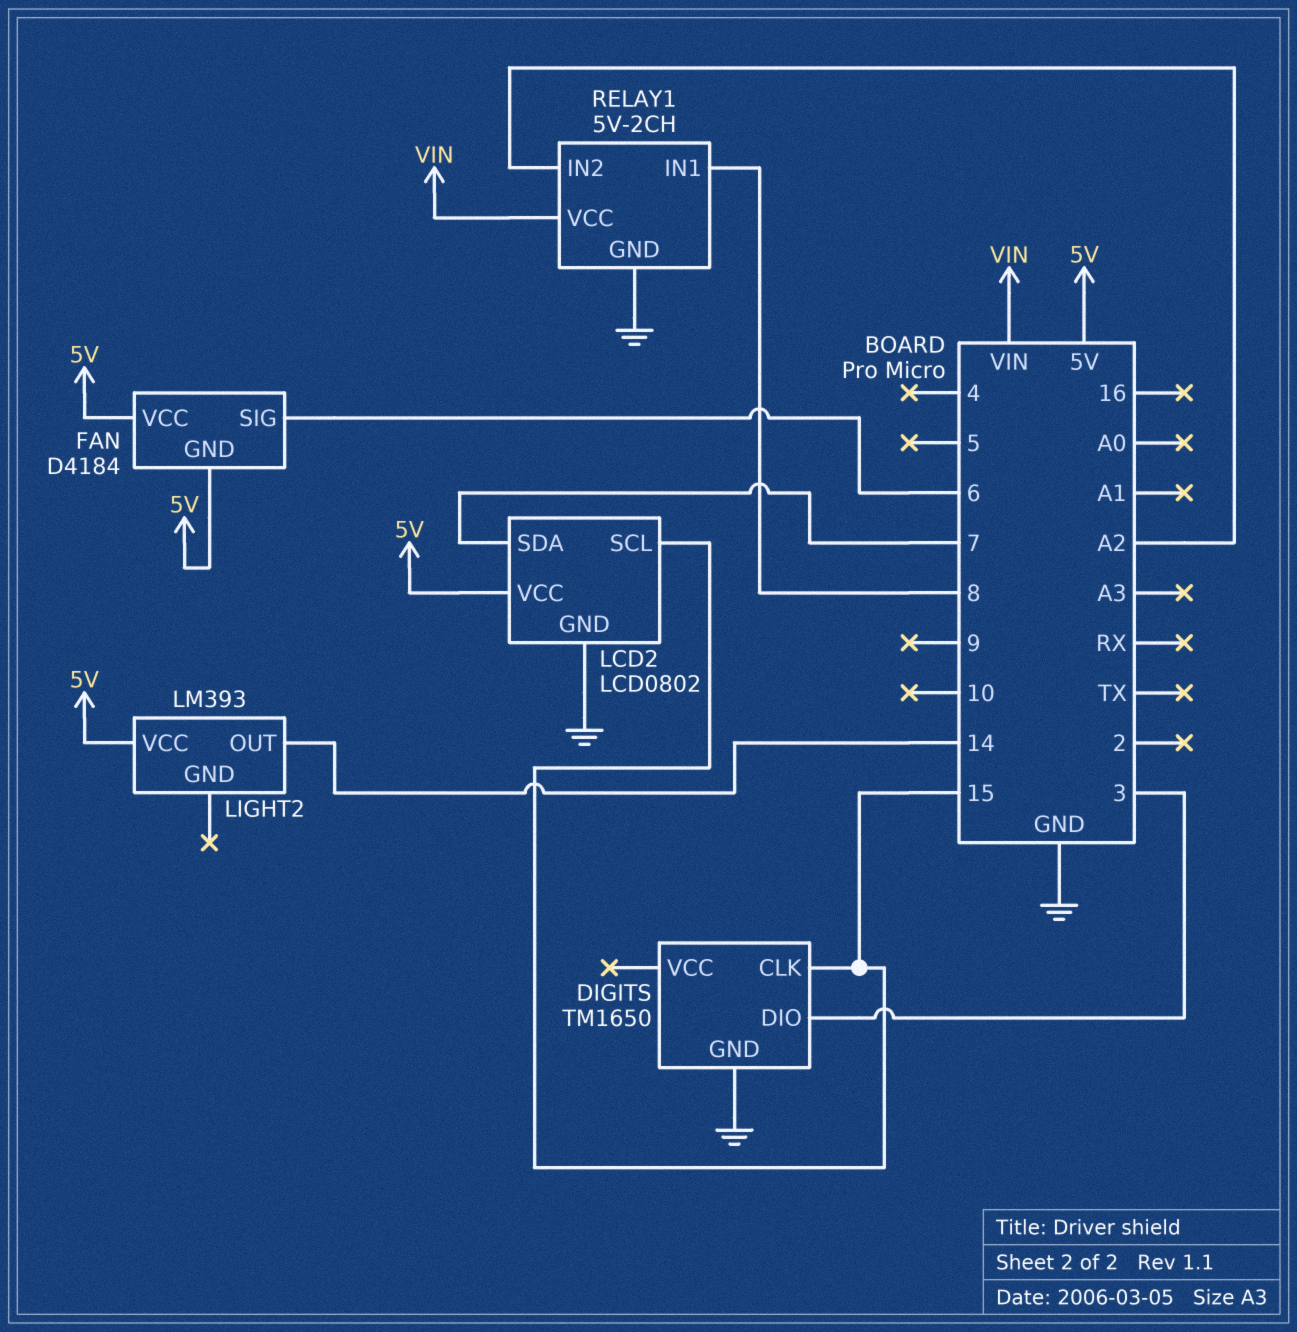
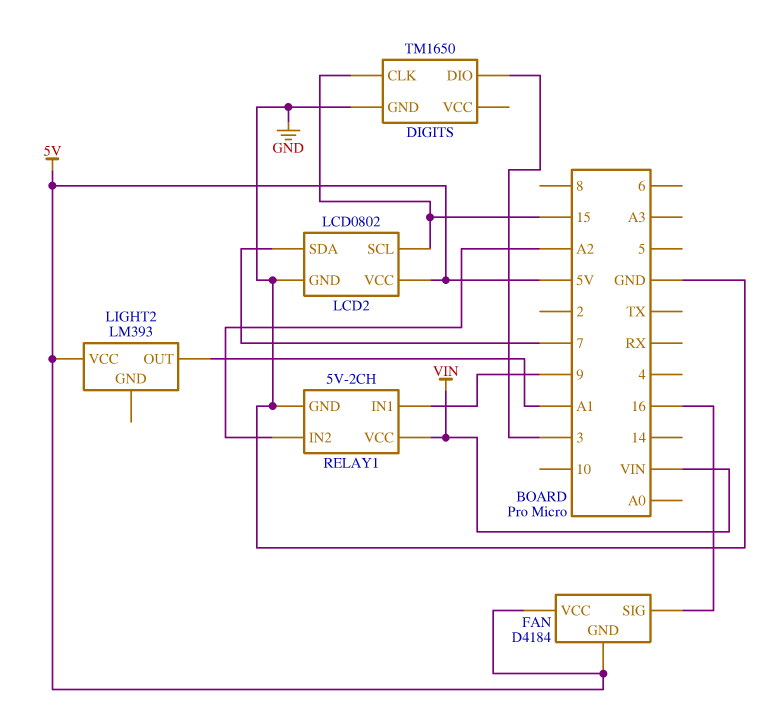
FAN pin SIG: 6 -> 16
LIGHT2 pin OUT: 14 -> A1
RELAY1 pin IN1: 8 -> 9

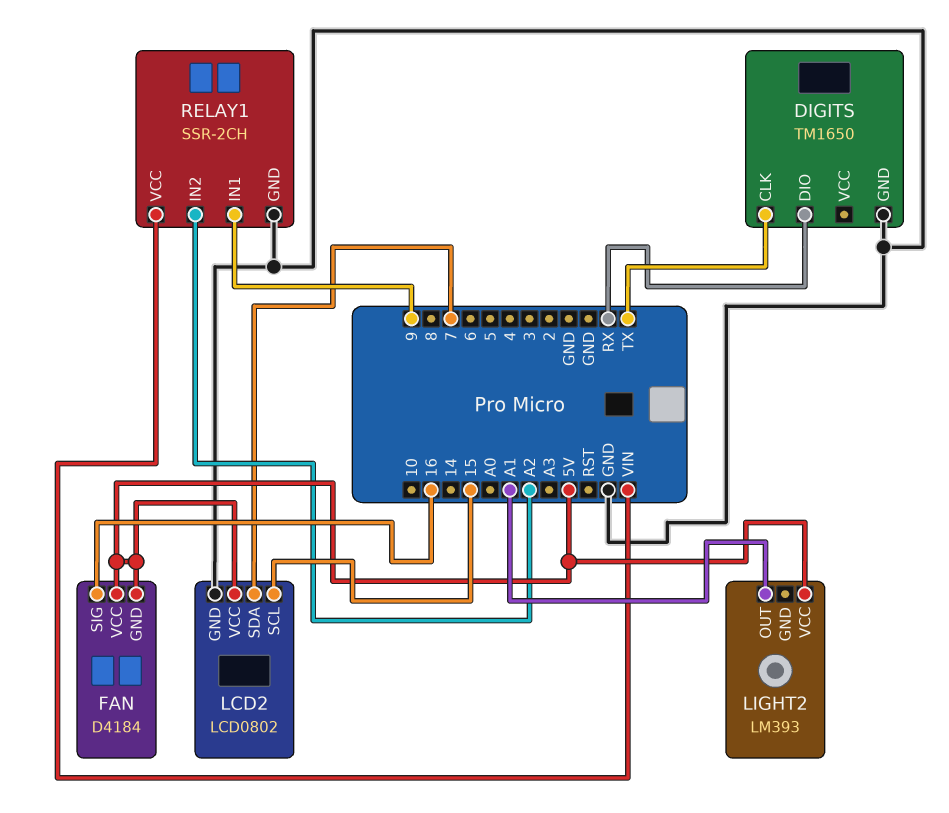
DIGITS pin CLK: 15 -> TX
DIGITS pin DIO: 3 -> RX
RELAY1: 5V-2CH -> SSR-2CH

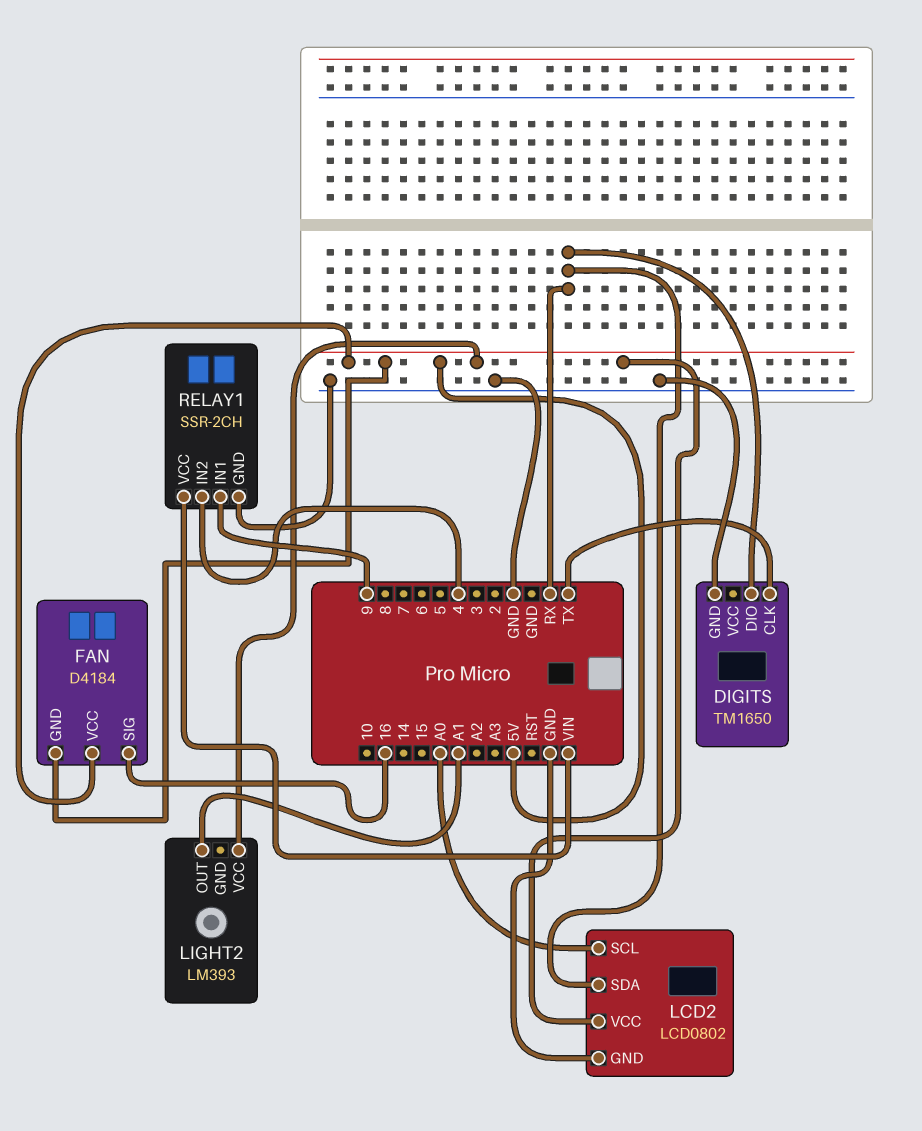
LCD2 pin SCL: 15 -> A0
LCD2 pin SDA: 7 -> RX
RELAY1 pin IN2: A2 -> 4

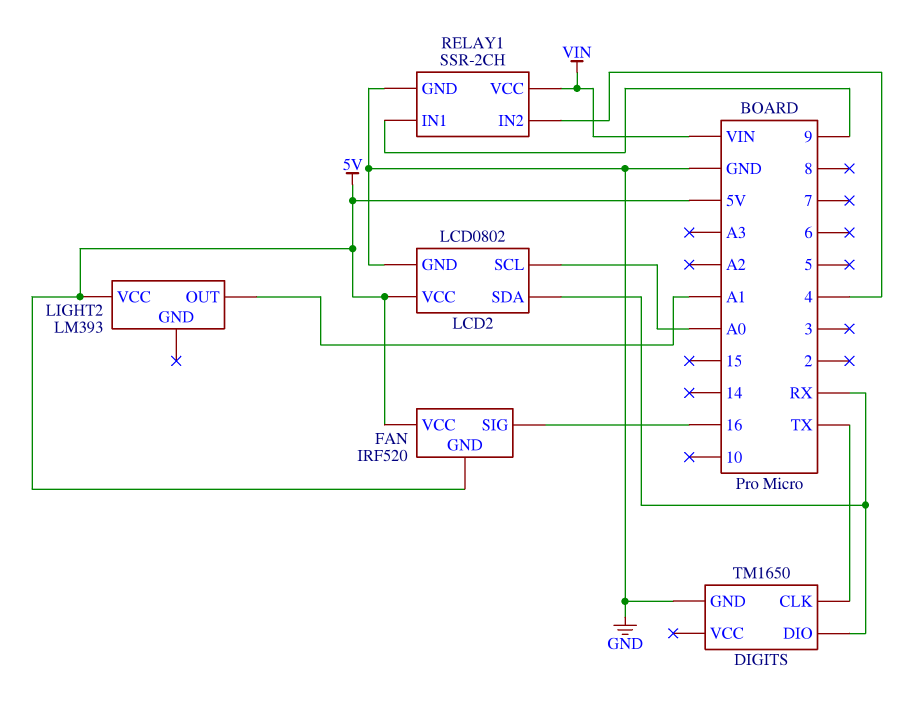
FAN: D4184 -> IRF520

